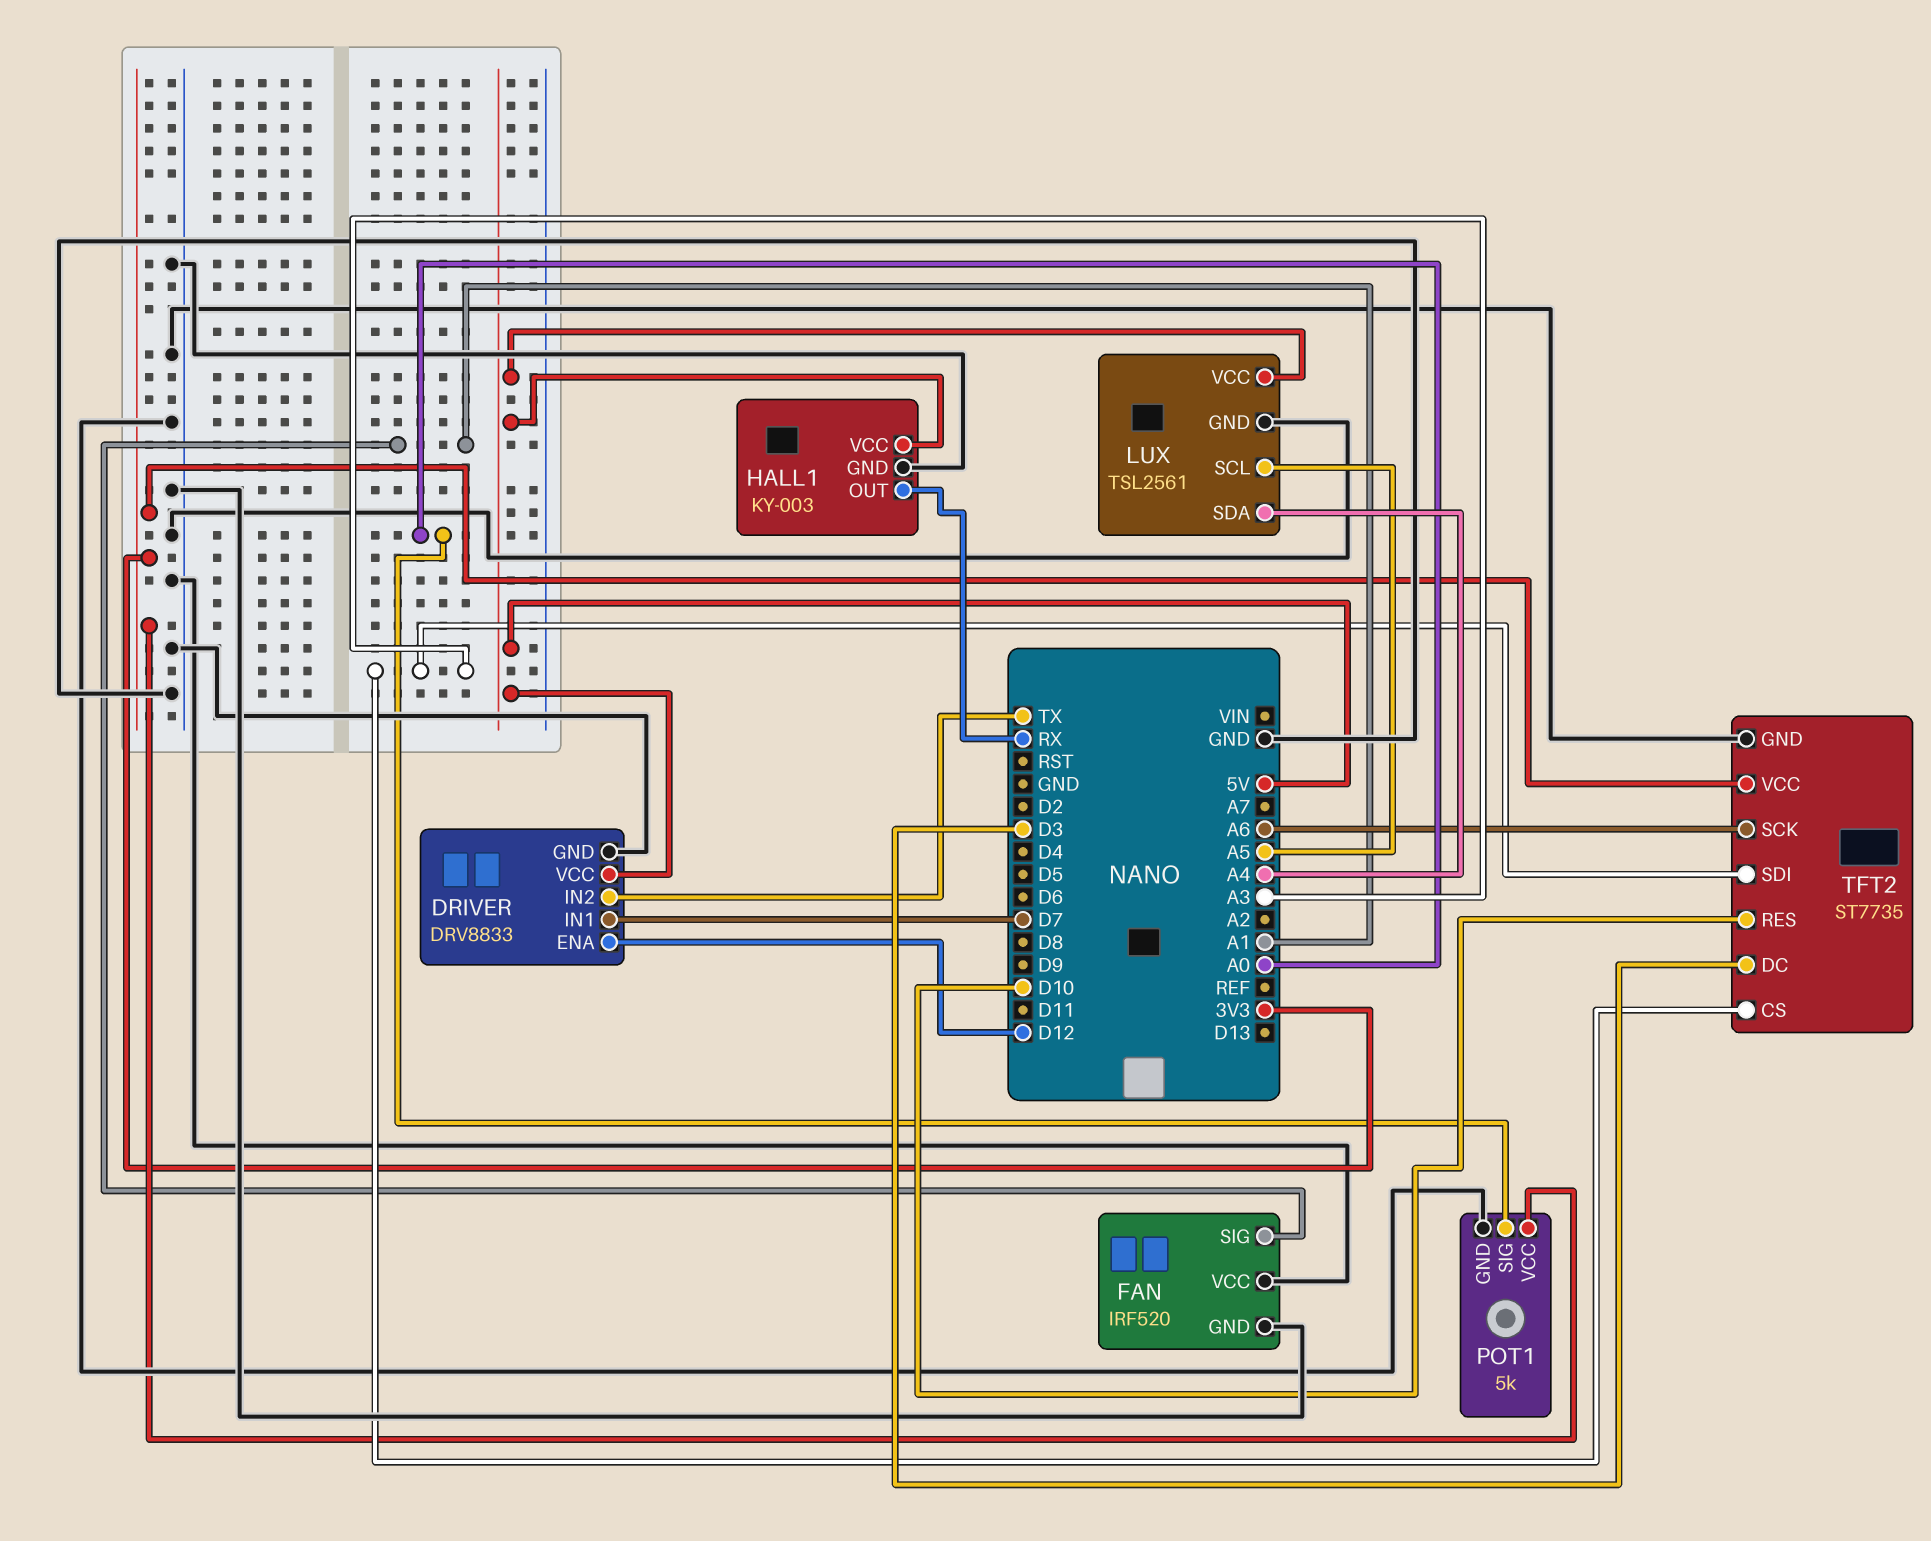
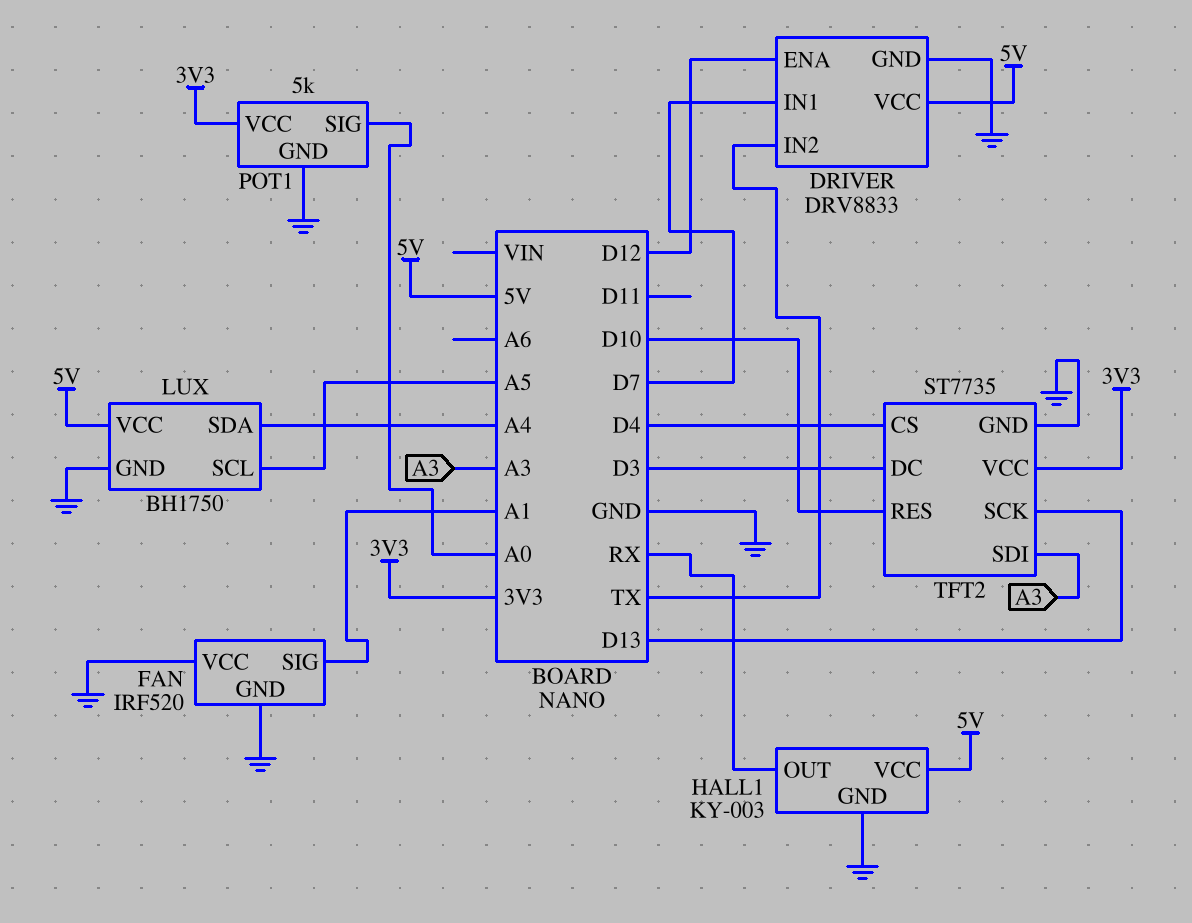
LUX: TSL2561 -> BH1750
TFT2 pin CS: A3 -> D4
TFT2 pin SCK: A6 -> D13

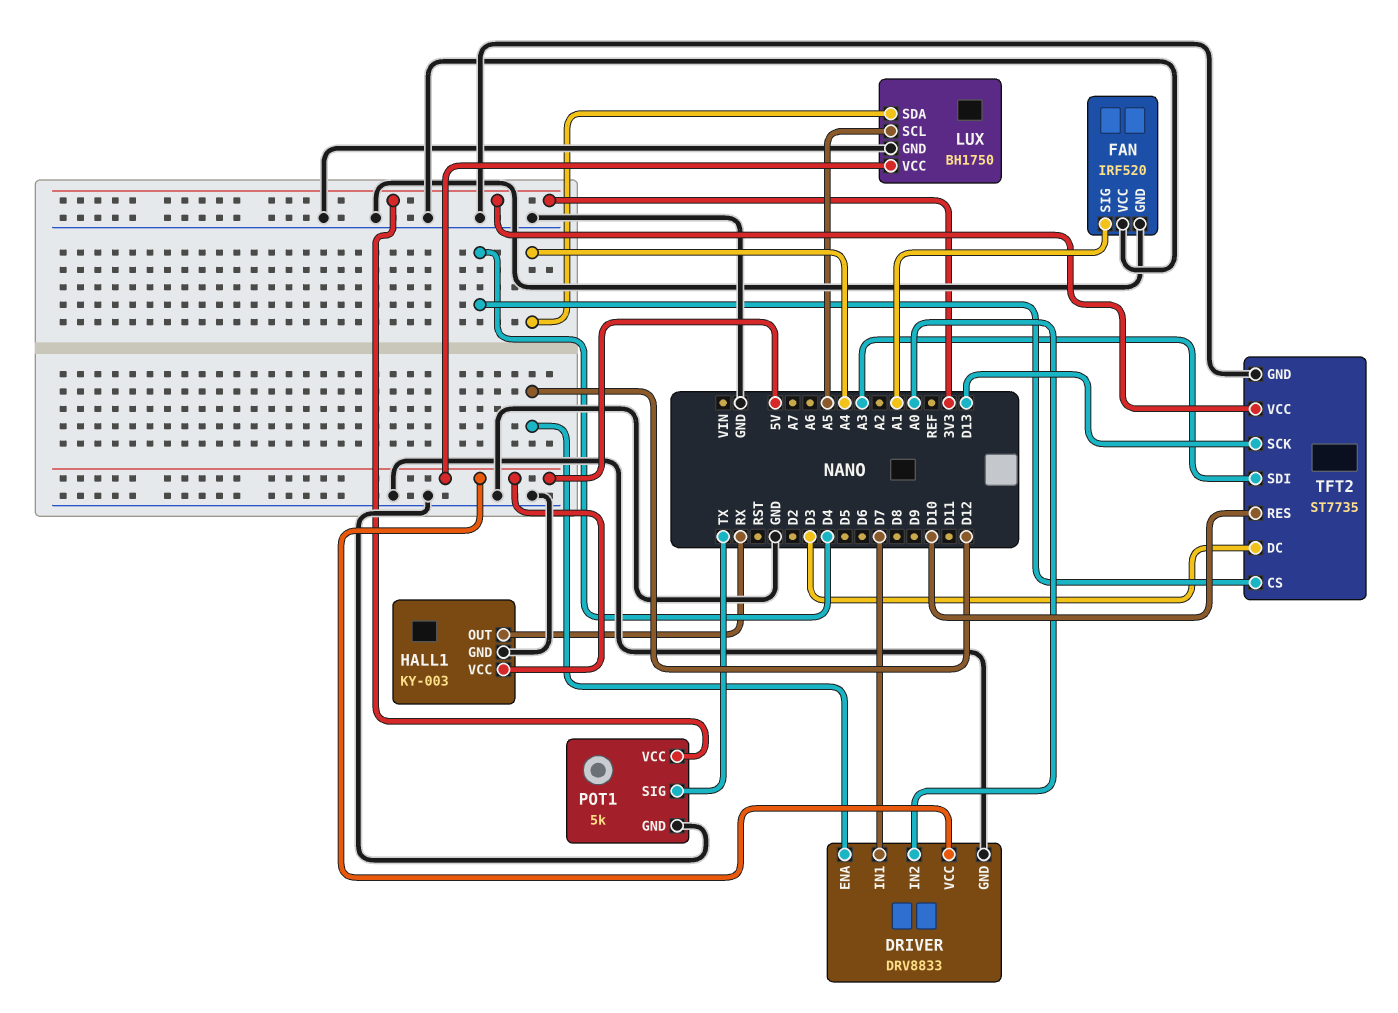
DRIVER pin IN2: TX -> A0
POT1 pin SIG: A0 -> TX

